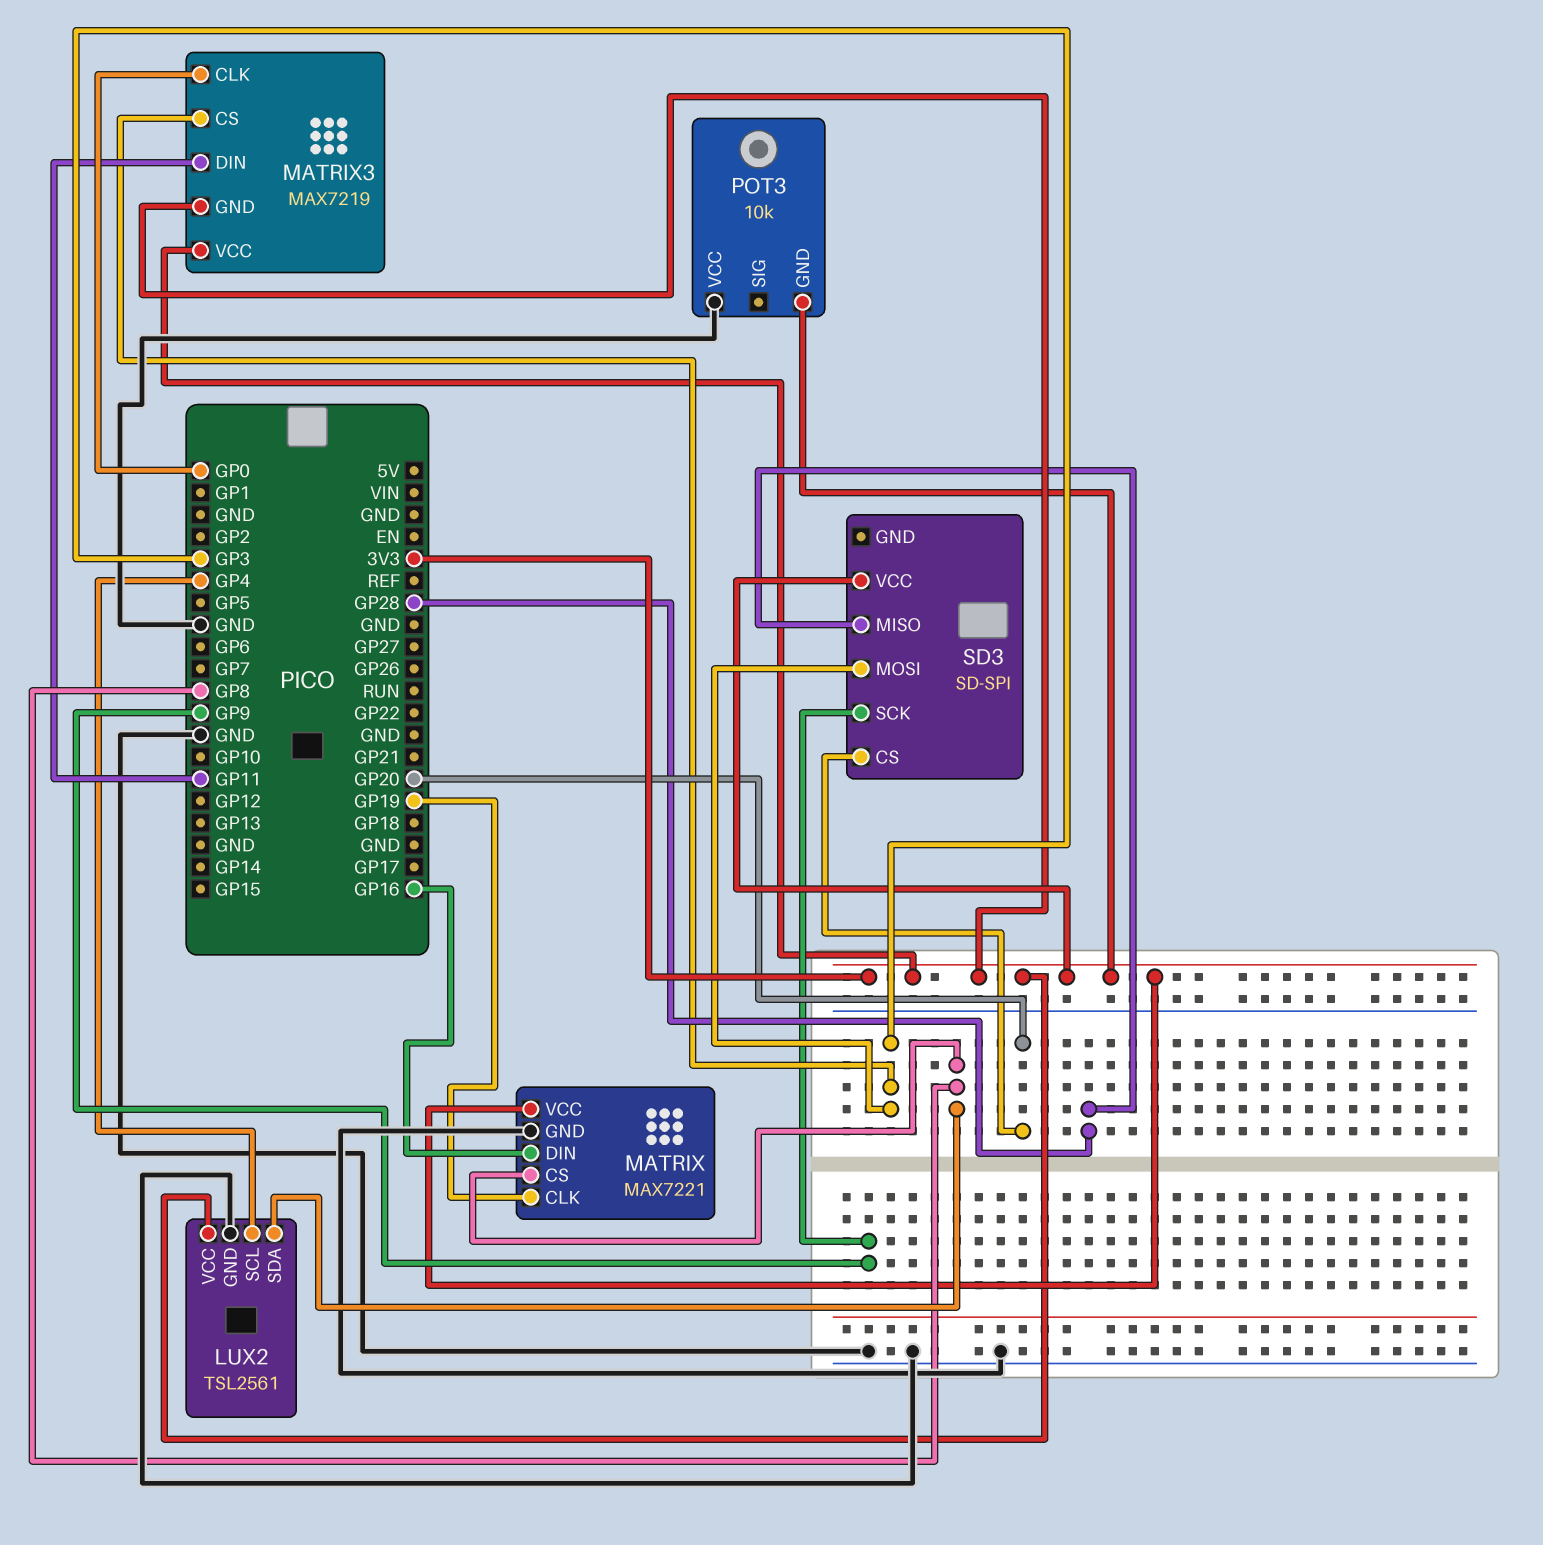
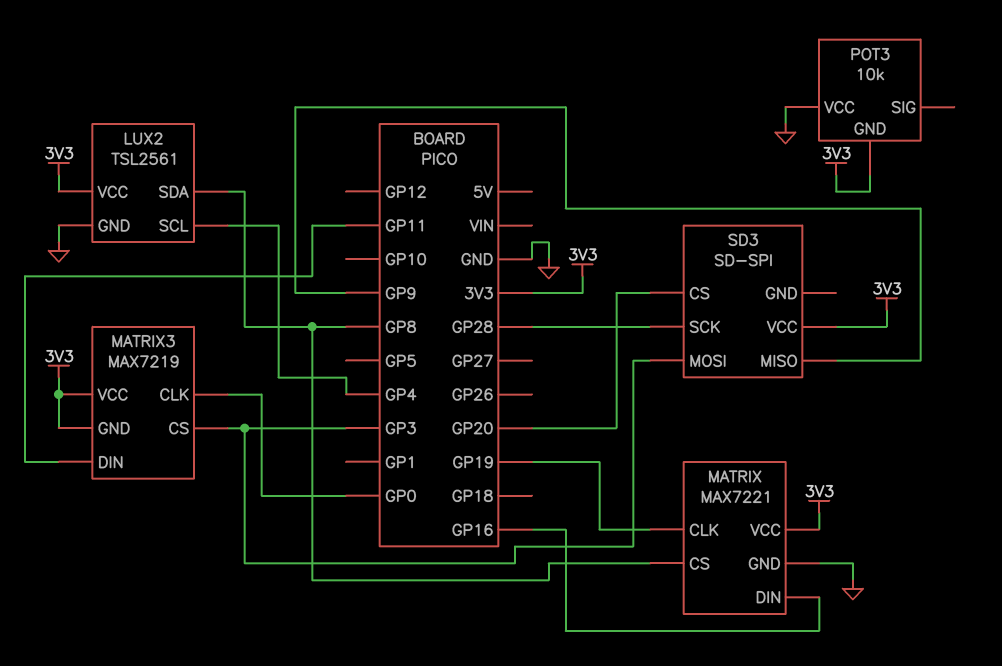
SD3 pin MISO: GP28 -> GP9
SD3 pin SCK: GP9 -> GP28

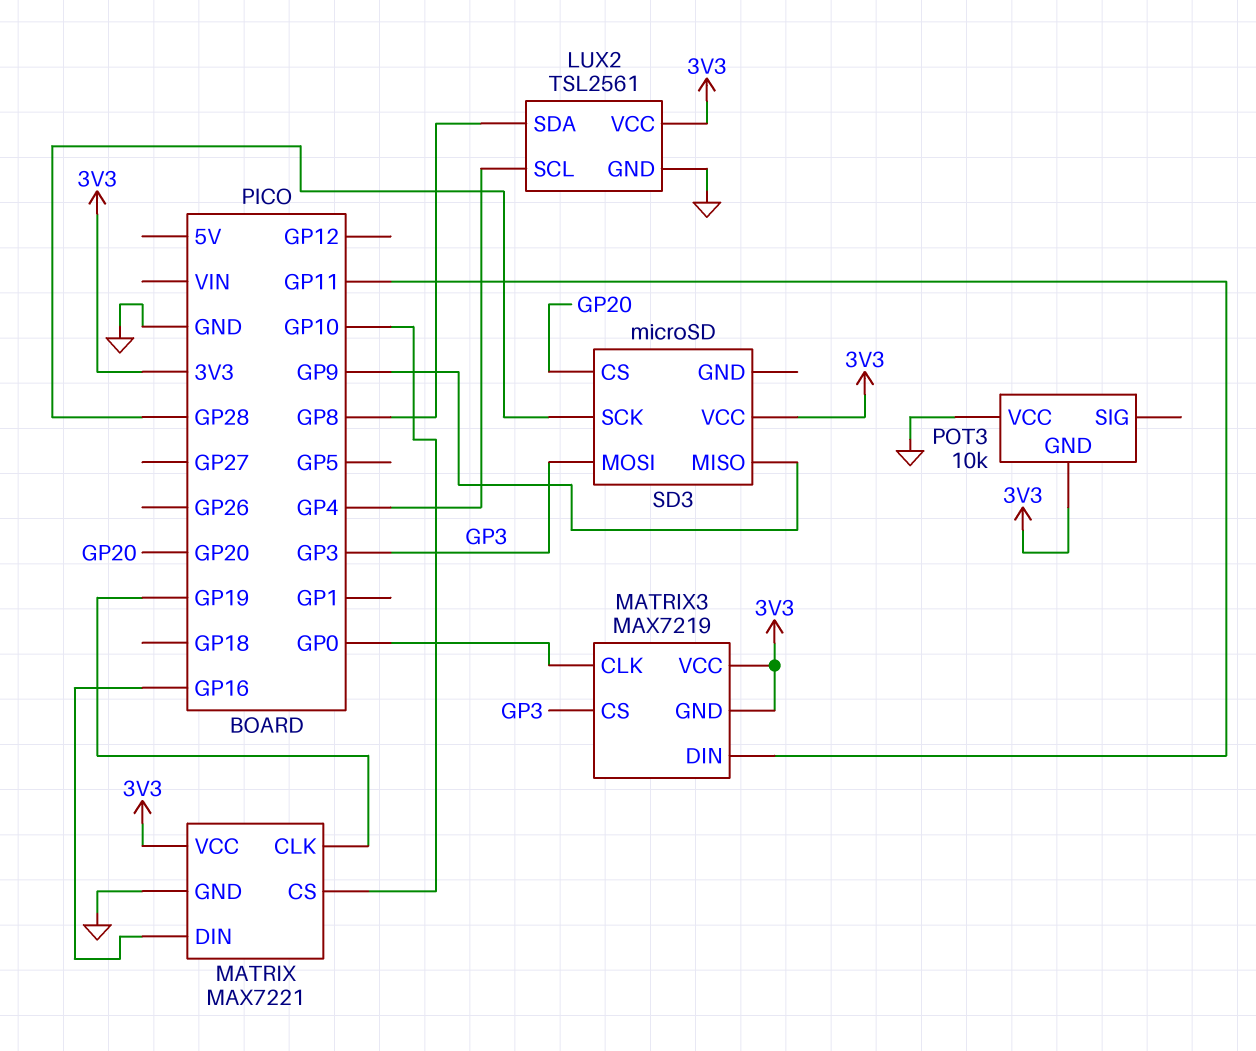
MATRIX pin CS: GP8 -> GP10
SD3: SD-SPI -> microSD

